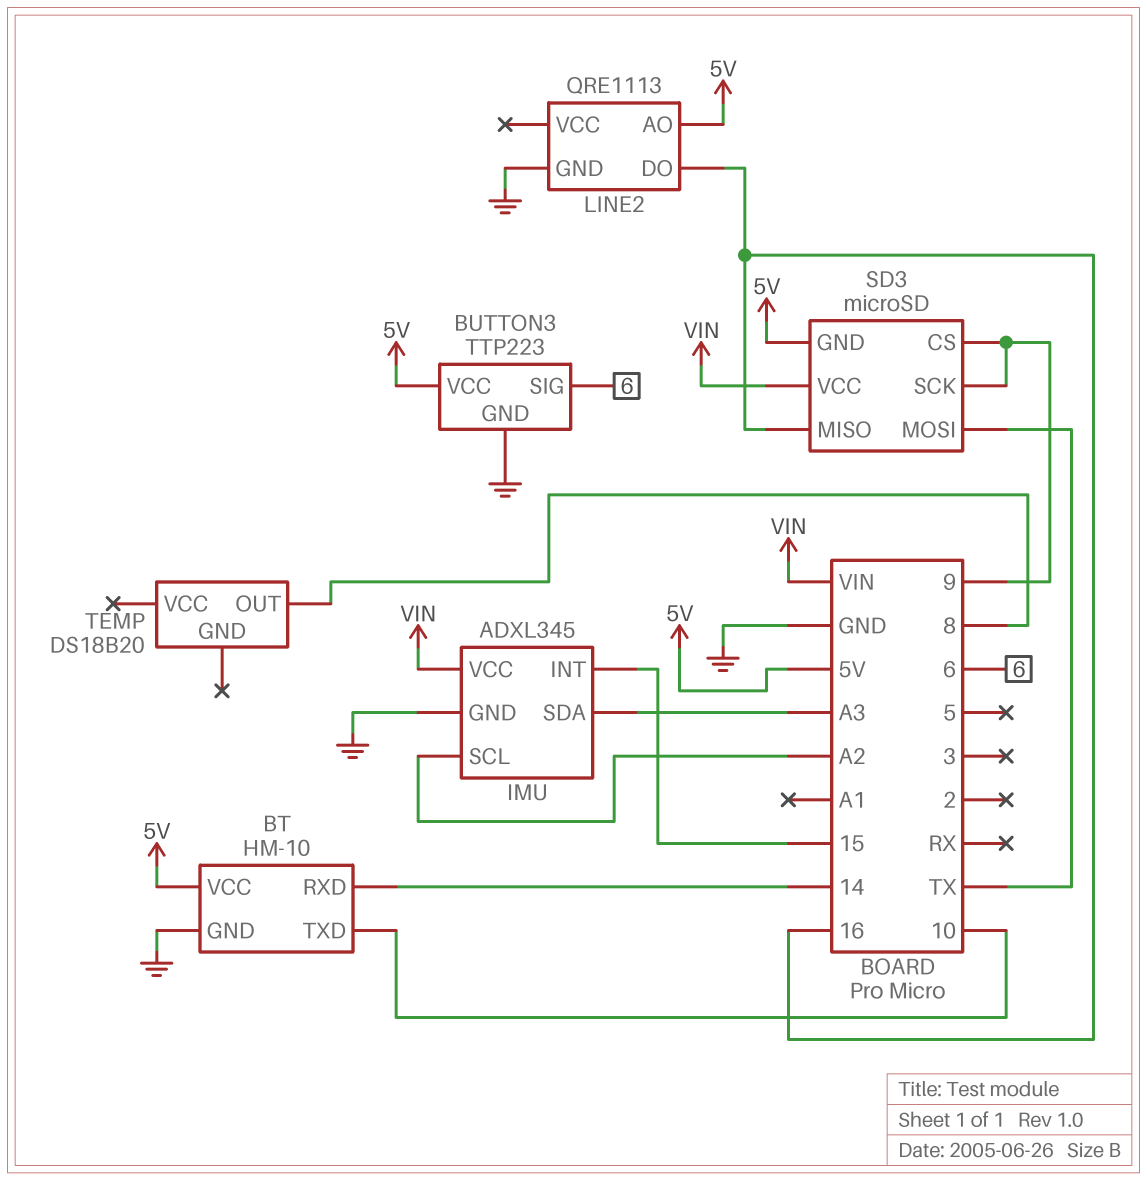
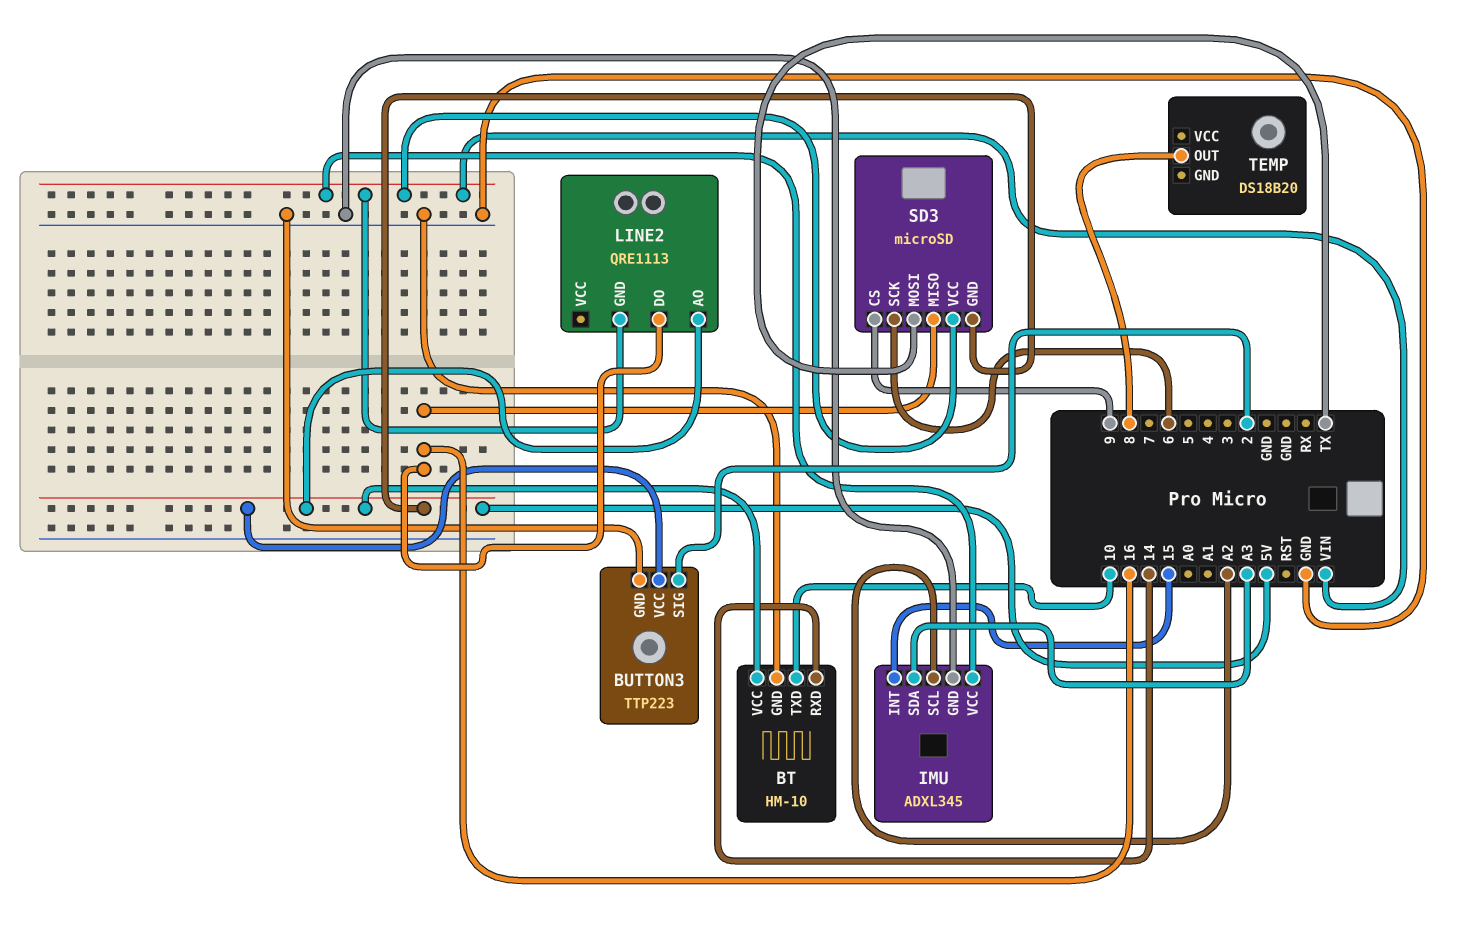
BUTTON3 pin SIG: 6 -> 2
LINE2 pin GND: GND -> VIN
SD3 pin SCK: 9 -> 6

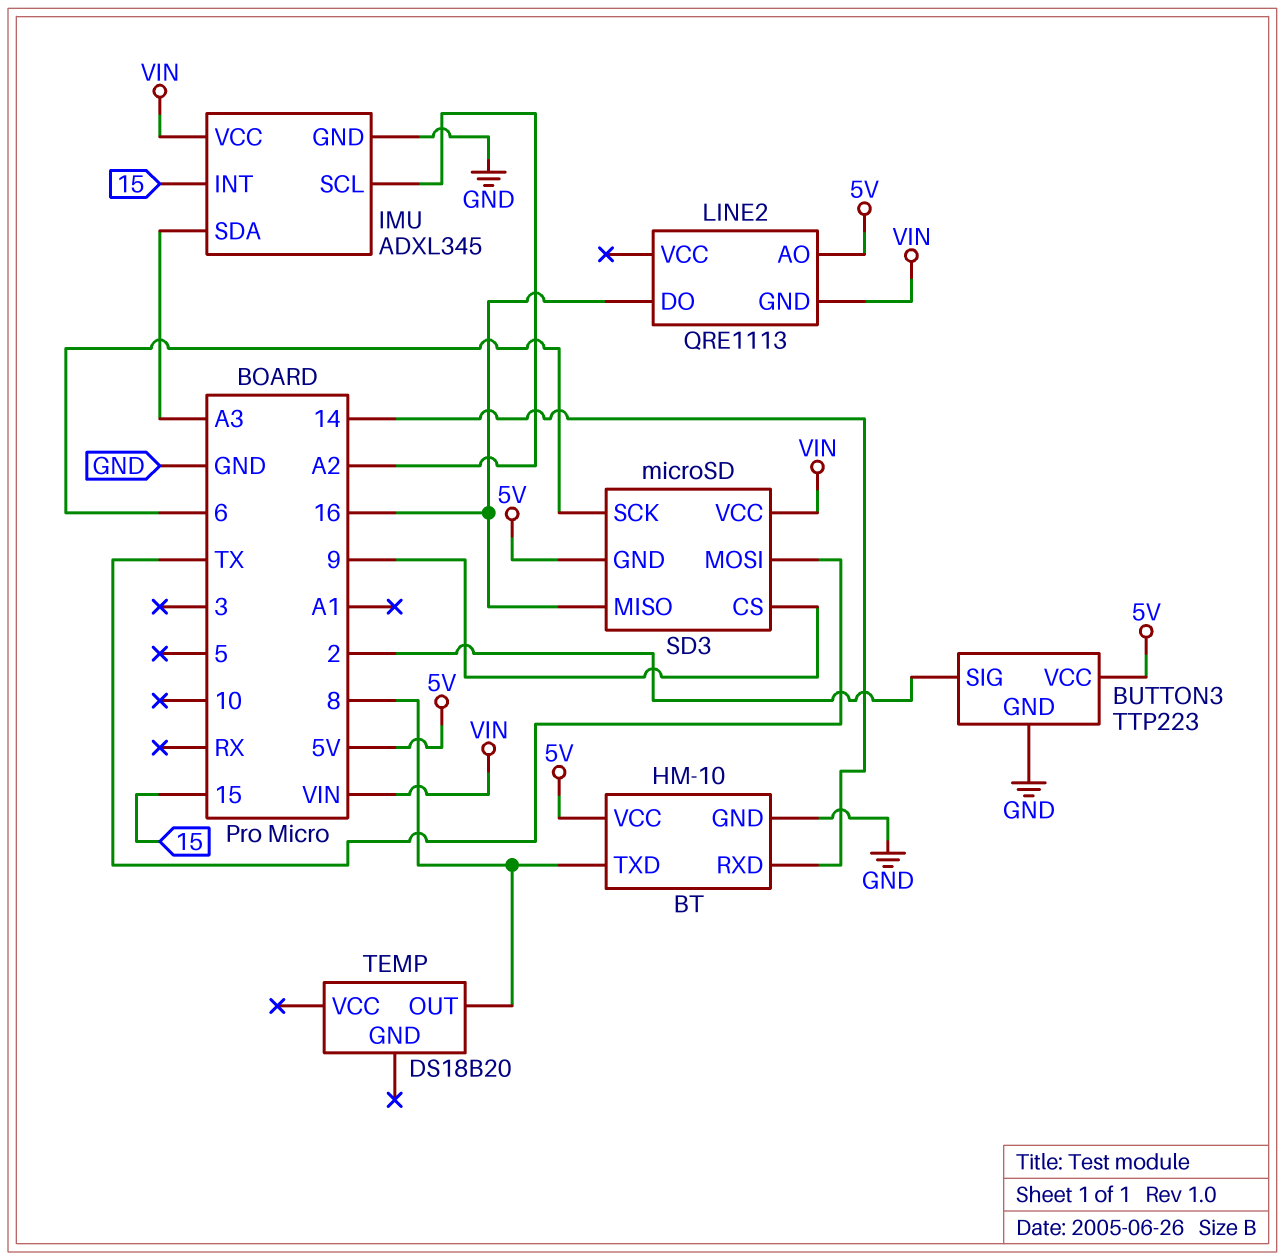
BT pin TXD: 10 -> 8

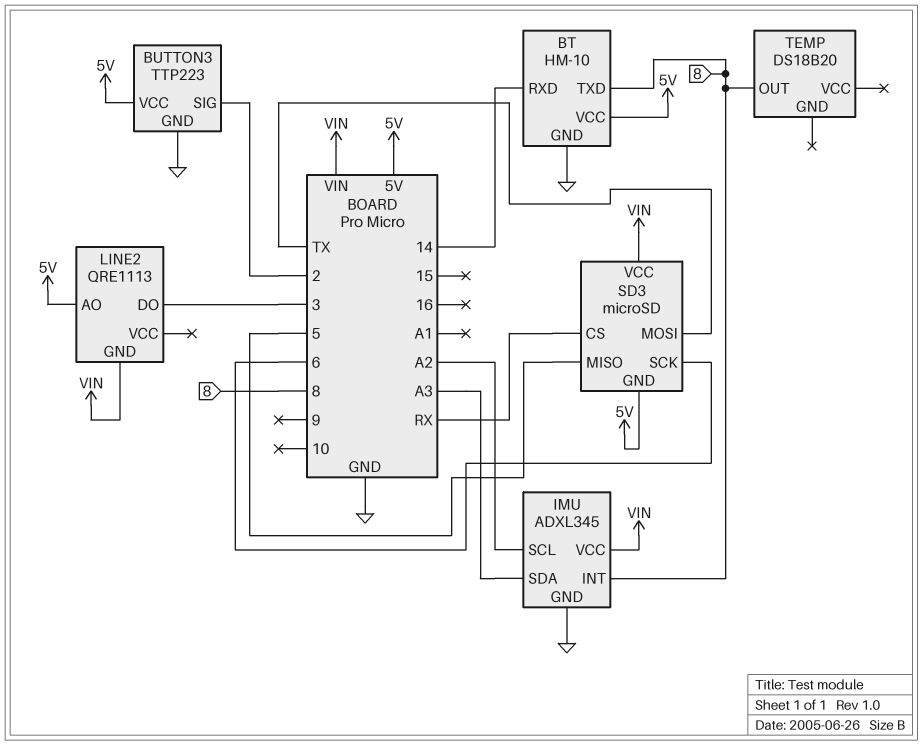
IMU pin INT: 15 -> 8
LINE2 pin DO: 16 -> 3
SD3 pin CS: 9 -> RX
SD3 pin MISO: 16 -> 5

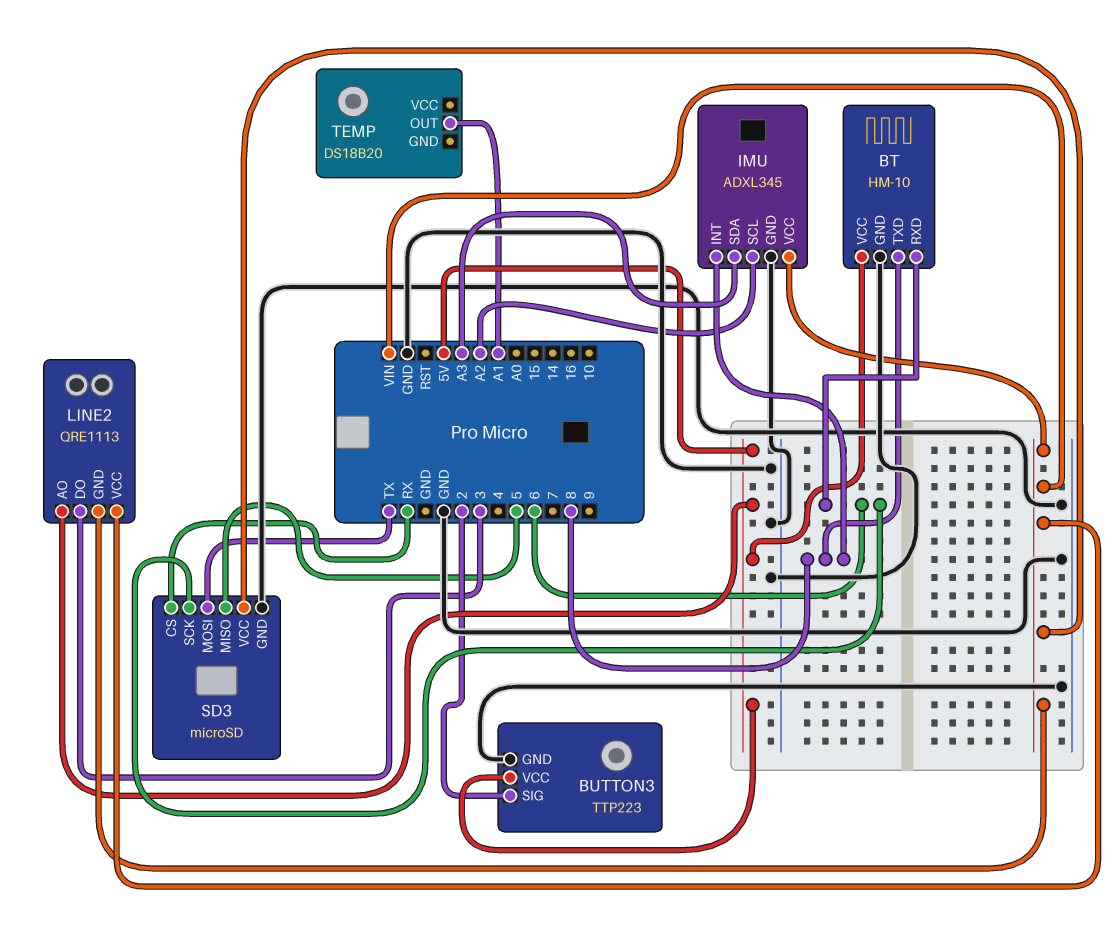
BT pin RXD: 14 -> 6
LINE2 pin VCC: none -> VIN
SD3 pin GND: 5V -> GND
TEMP pin OUT: 8 -> A1

